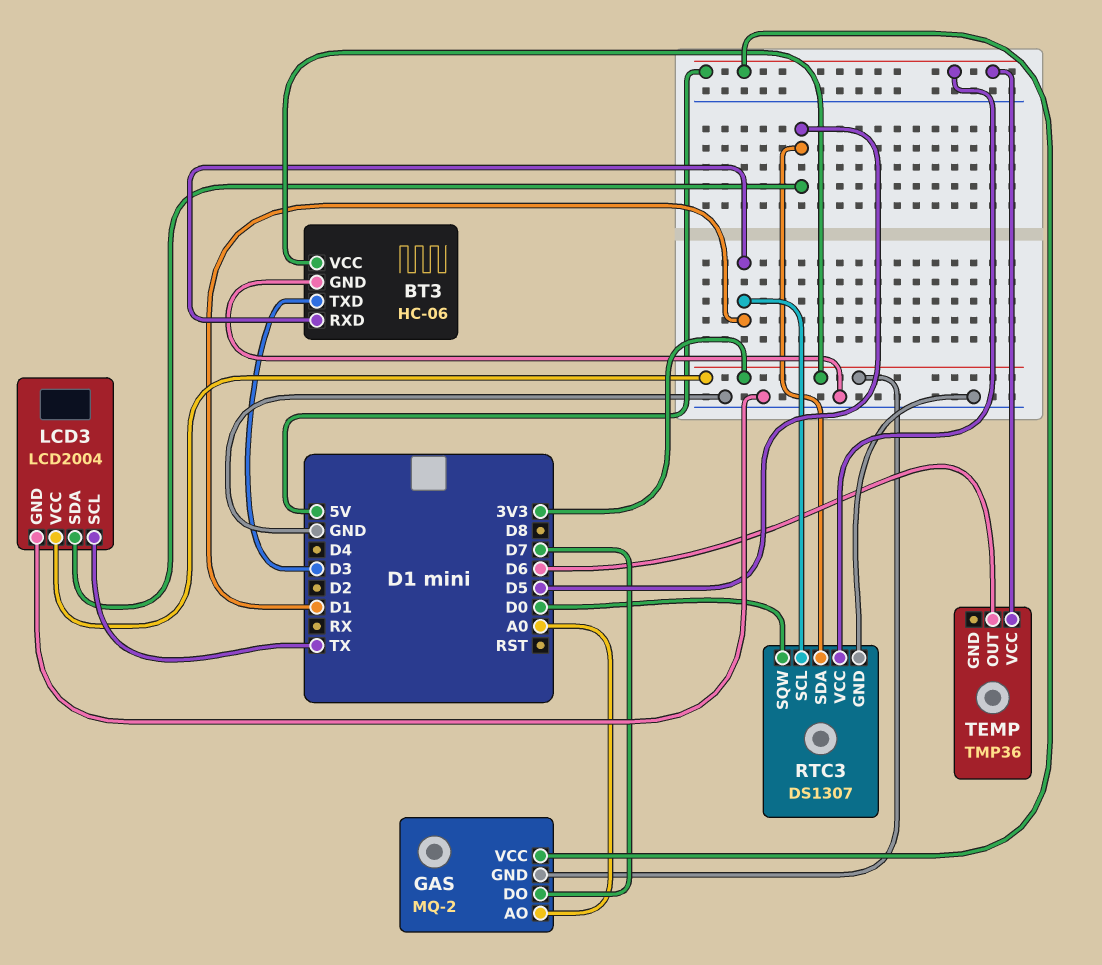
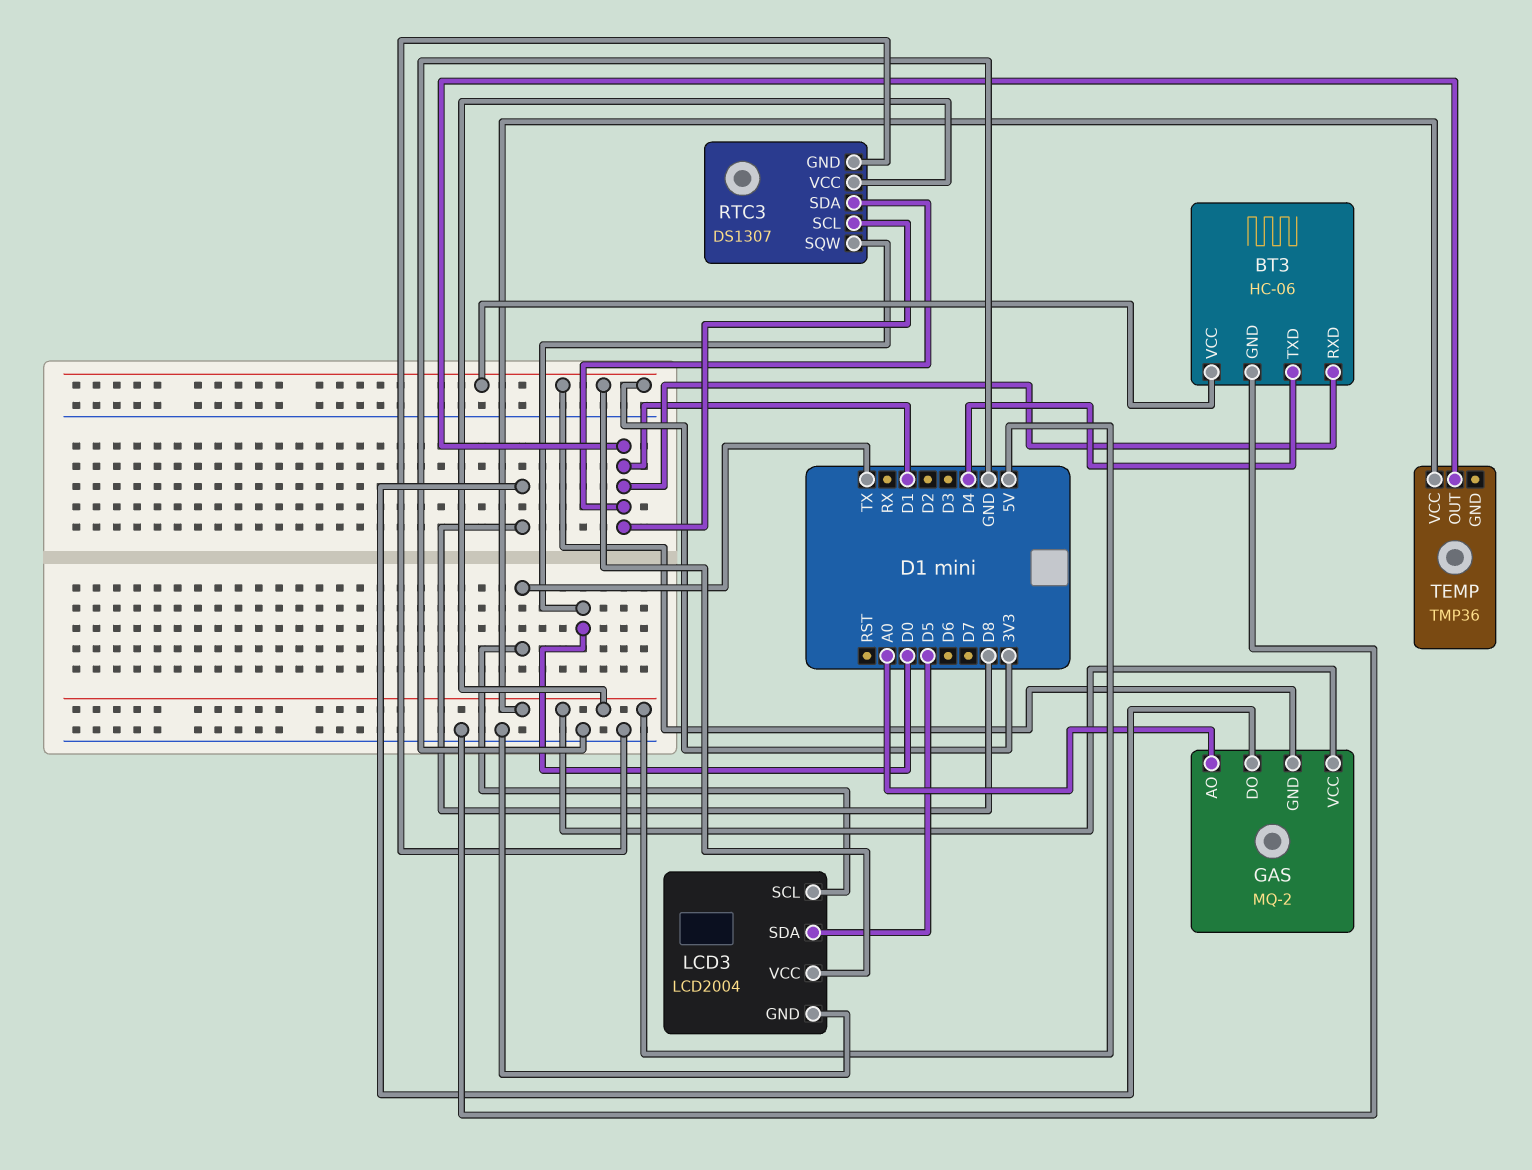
BT3 pin TXD: D3 -> D4
GAS pin DO: D7 -> D8
RTC3 pin SDA: D5 -> D1
TEMP pin OUT: D6 -> D1

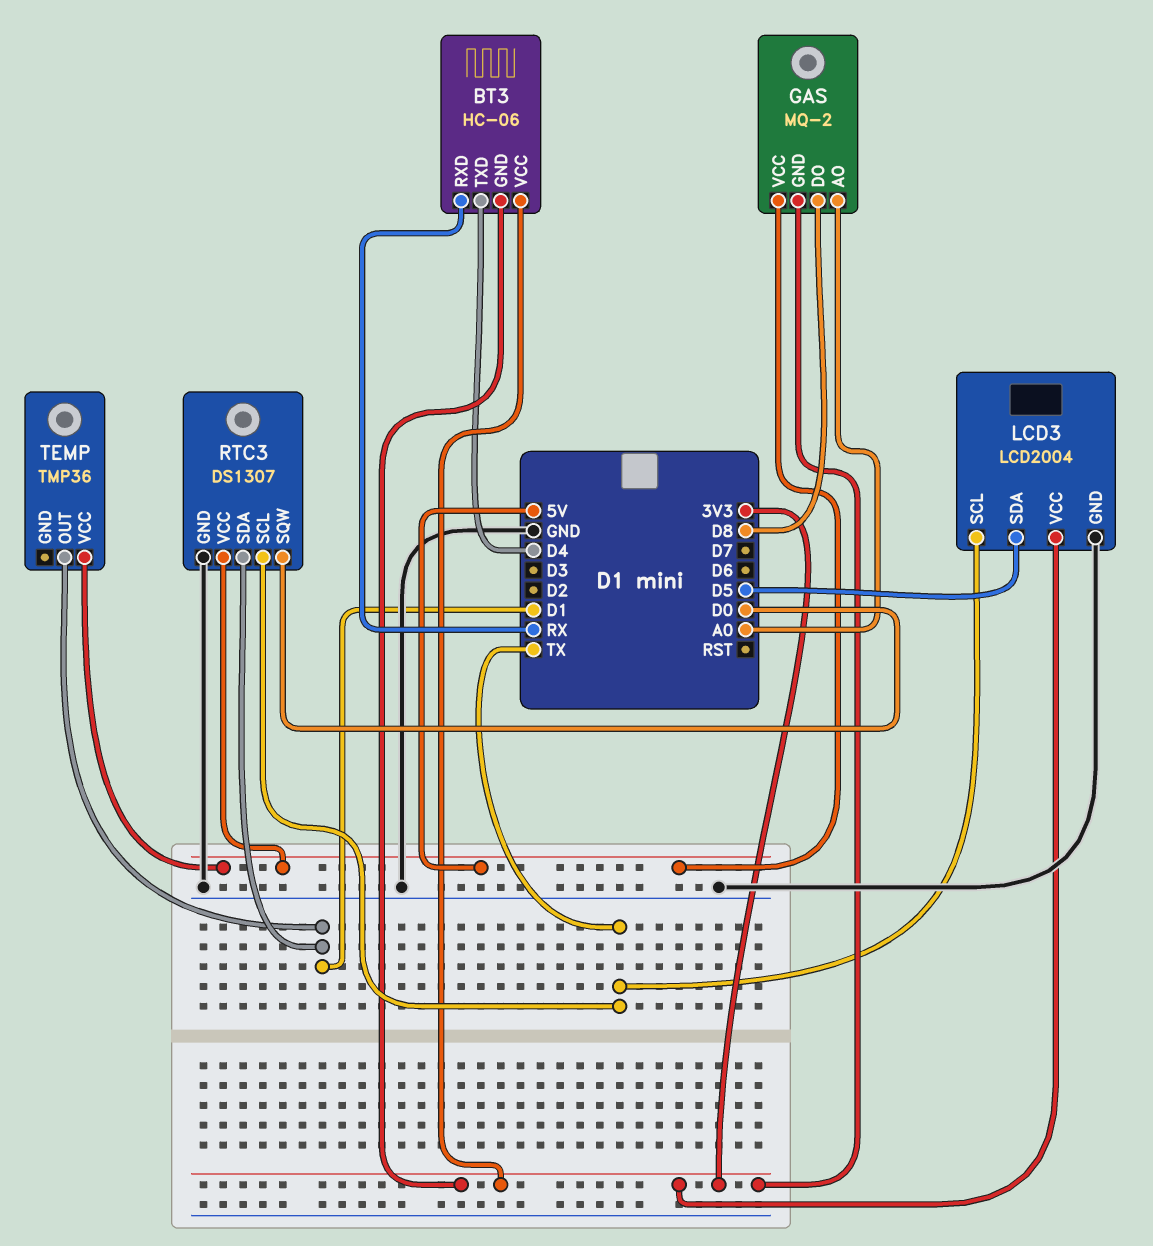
BT3 pin GND: GND -> 3V3
BT3 pin RXD: D1 -> RX
RTC3 pin SCL: D1 -> TX

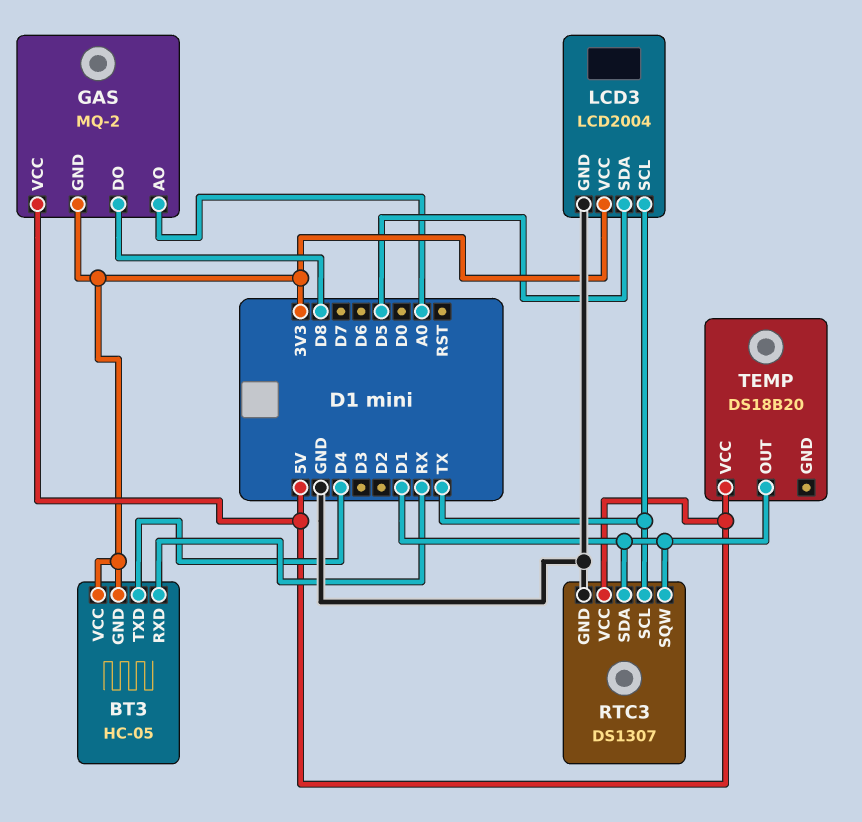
BT3: HC-06 -> HC-05
RTC3 pin SQW: D0 -> D1
TEMP: TMP36 -> DS18B20

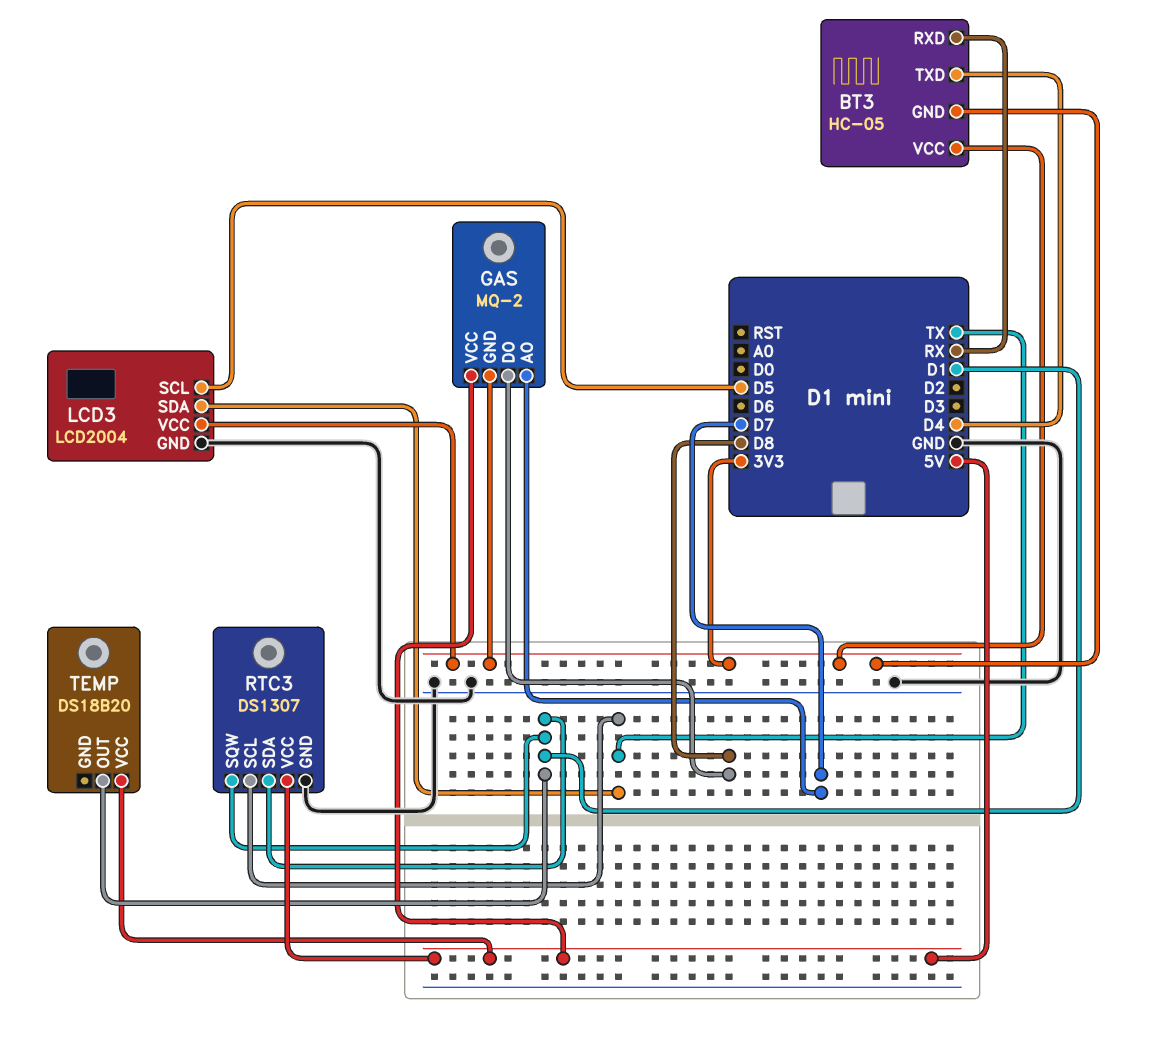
GAS pin AO: A0 -> D7
LCD3 pin SCL: TX -> D5
LCD3 pin SDA: D5 -> TX

